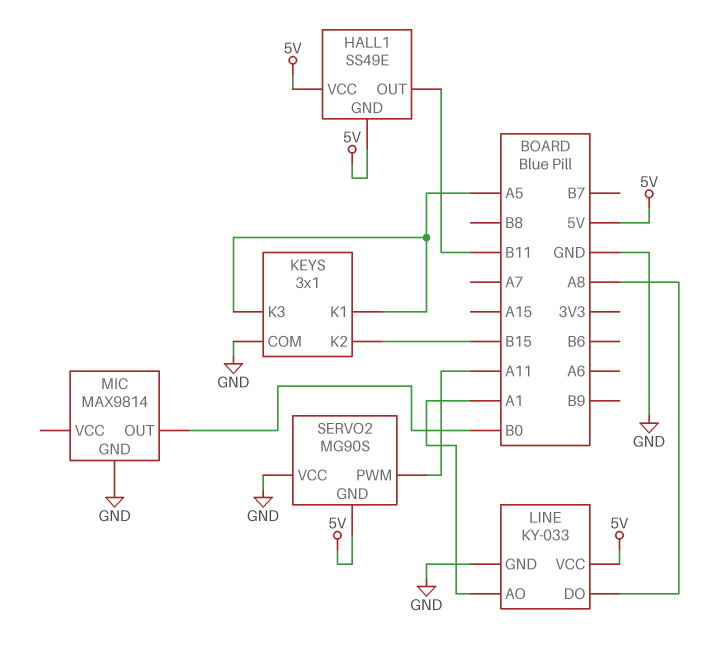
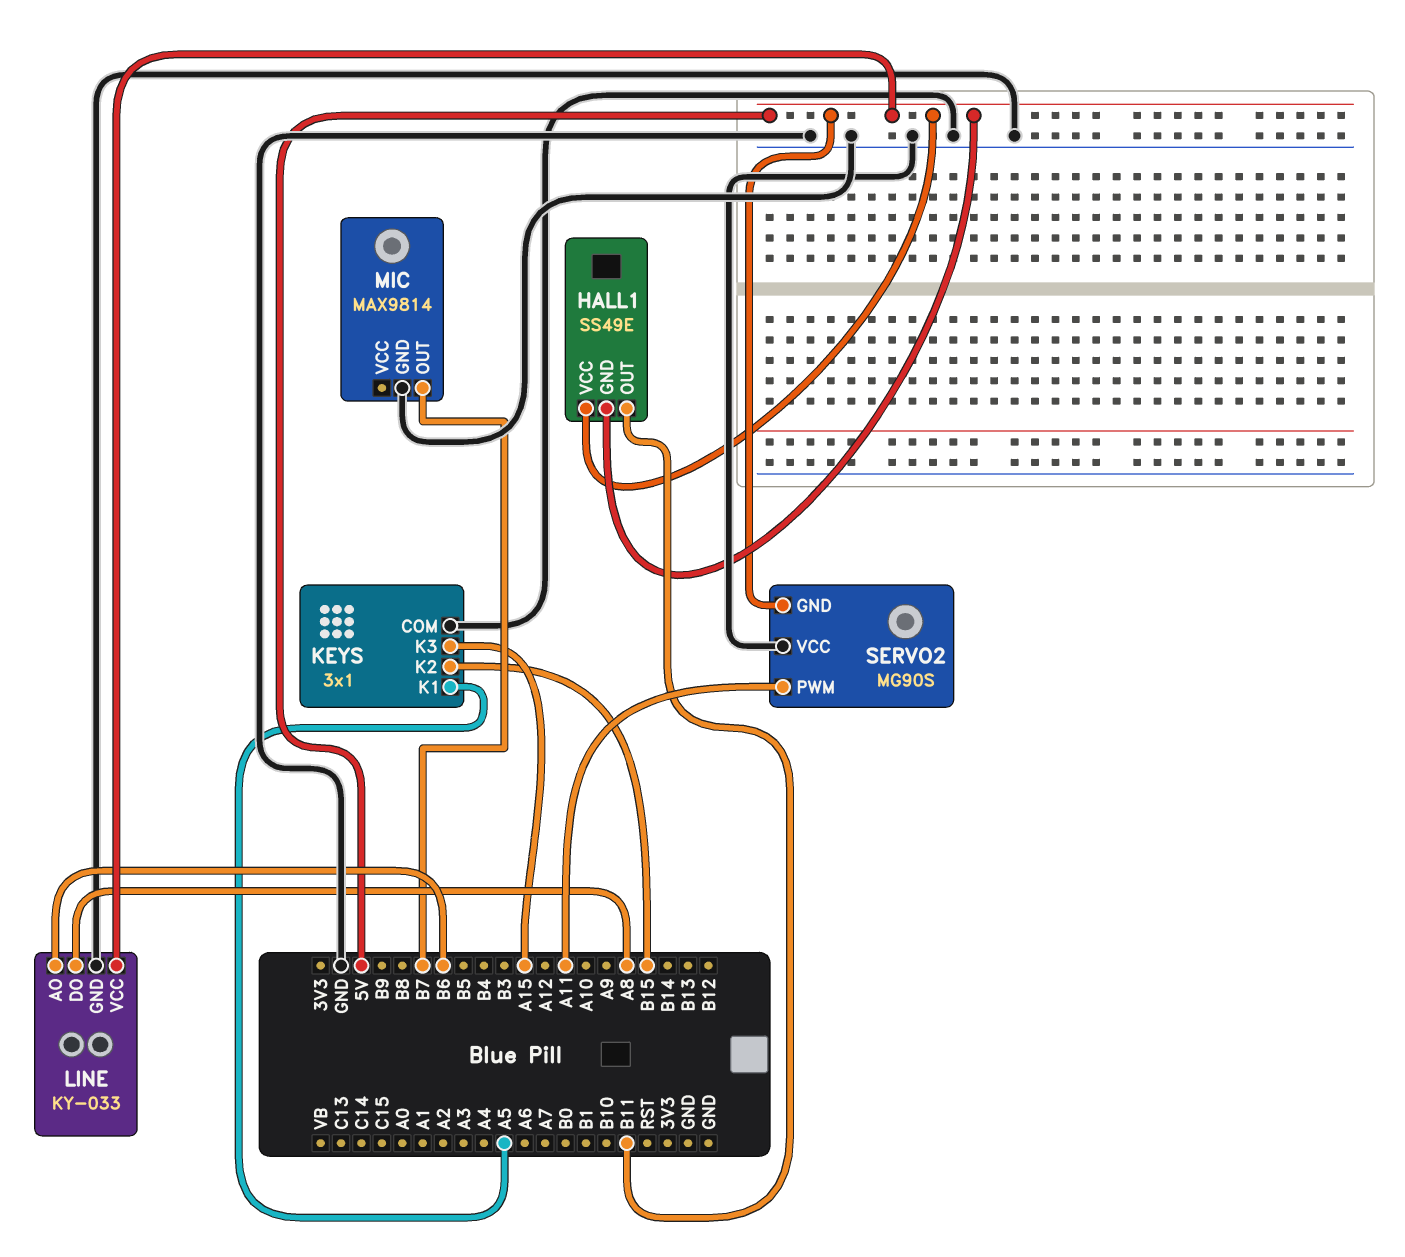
KEYS pin K3: A5 -> A15
LINE pin AO: A1 -> B6
MIC pin OUT: B0 -> B7

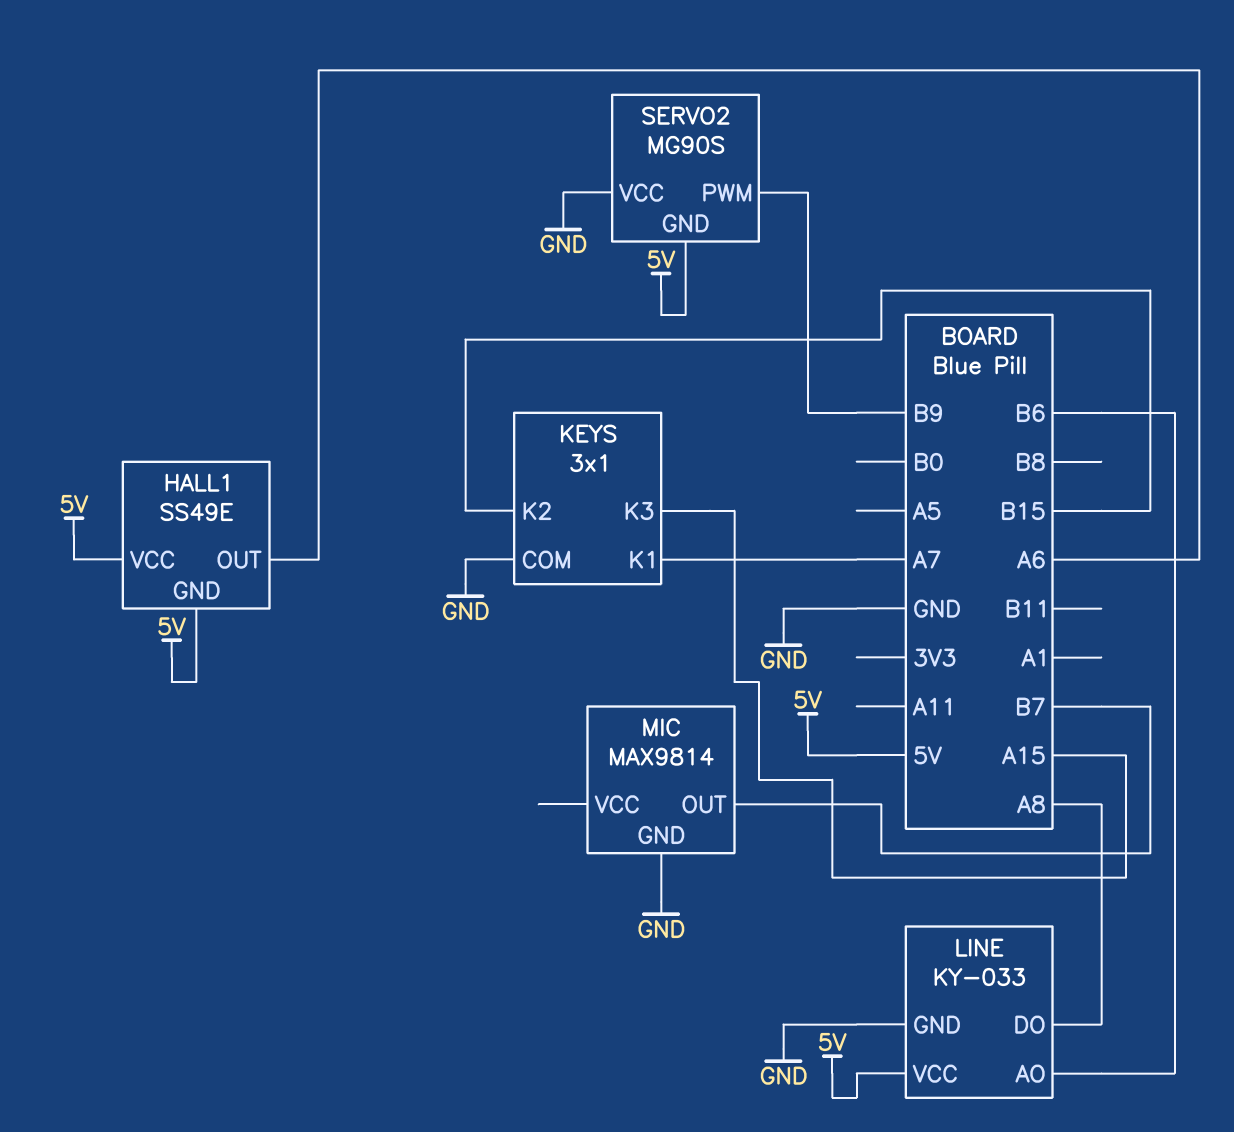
HALL1 pin OUT: B11 -> A6
KEYS pin K1: A5 -> A7
SERVO2 pin PWM: A11 -> B9

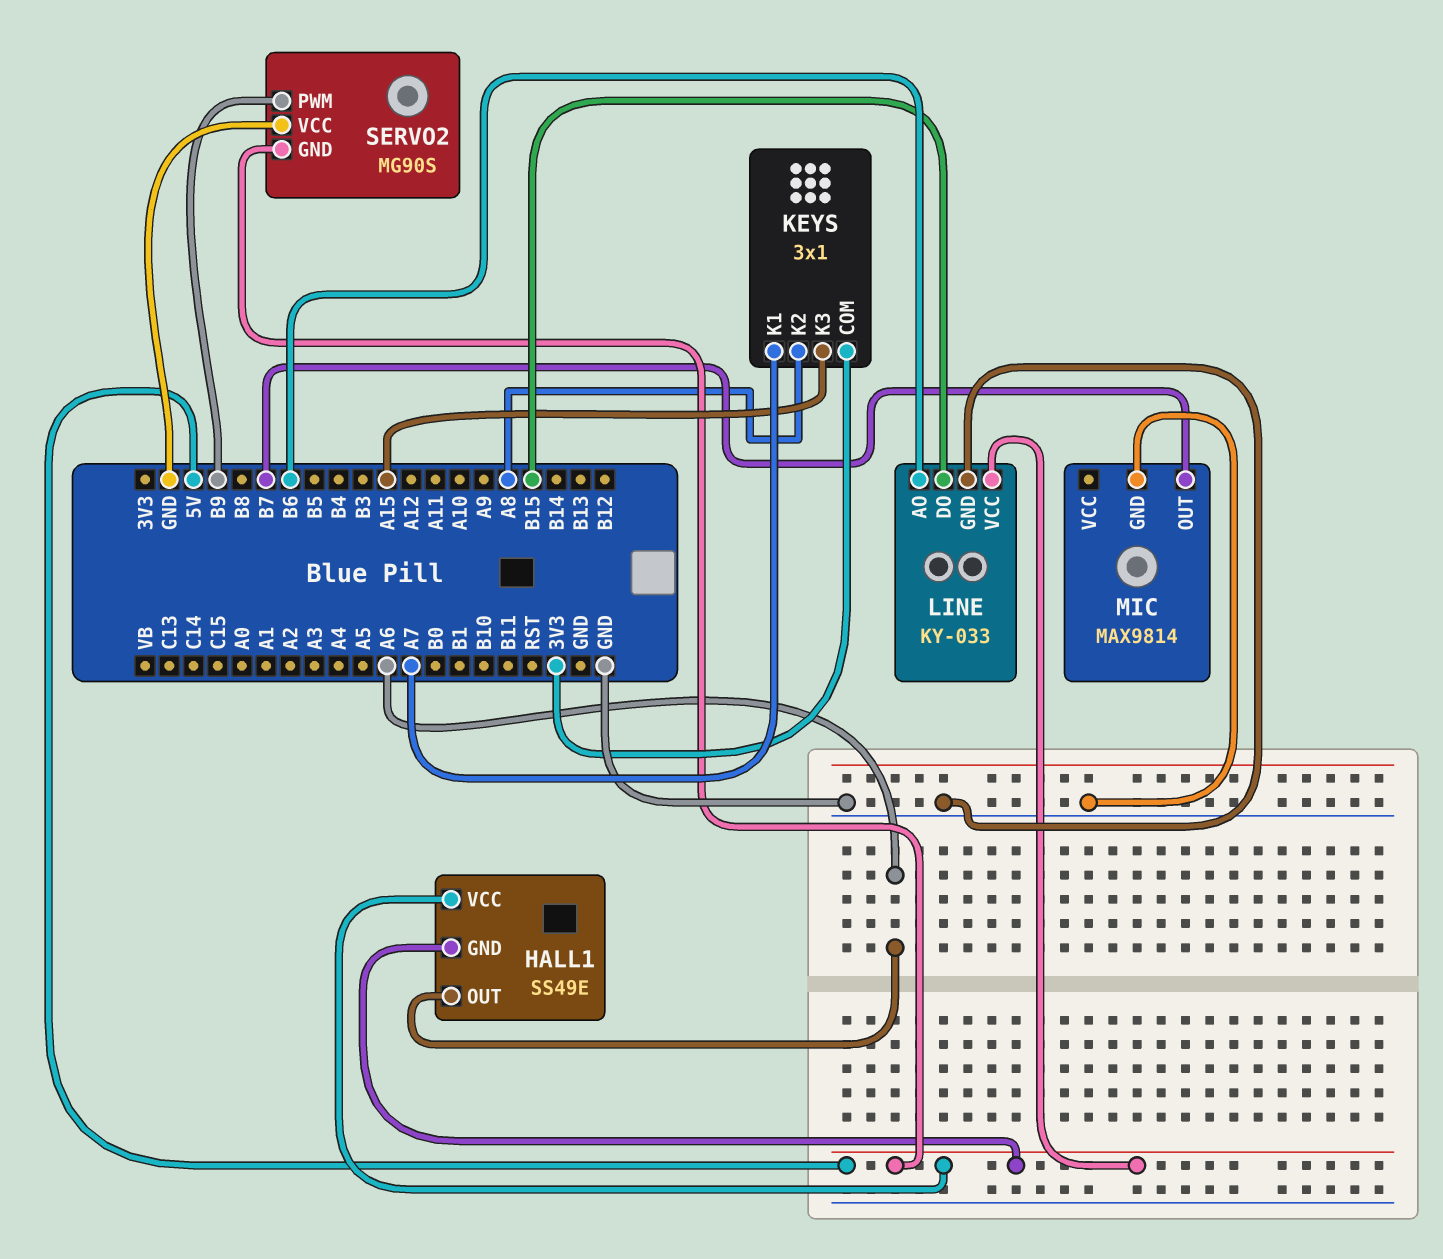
KEYS pin COM: GND -> 3V3
KEYS pin K2: B15 -> A8
LINE pin DO: A8 -> B15

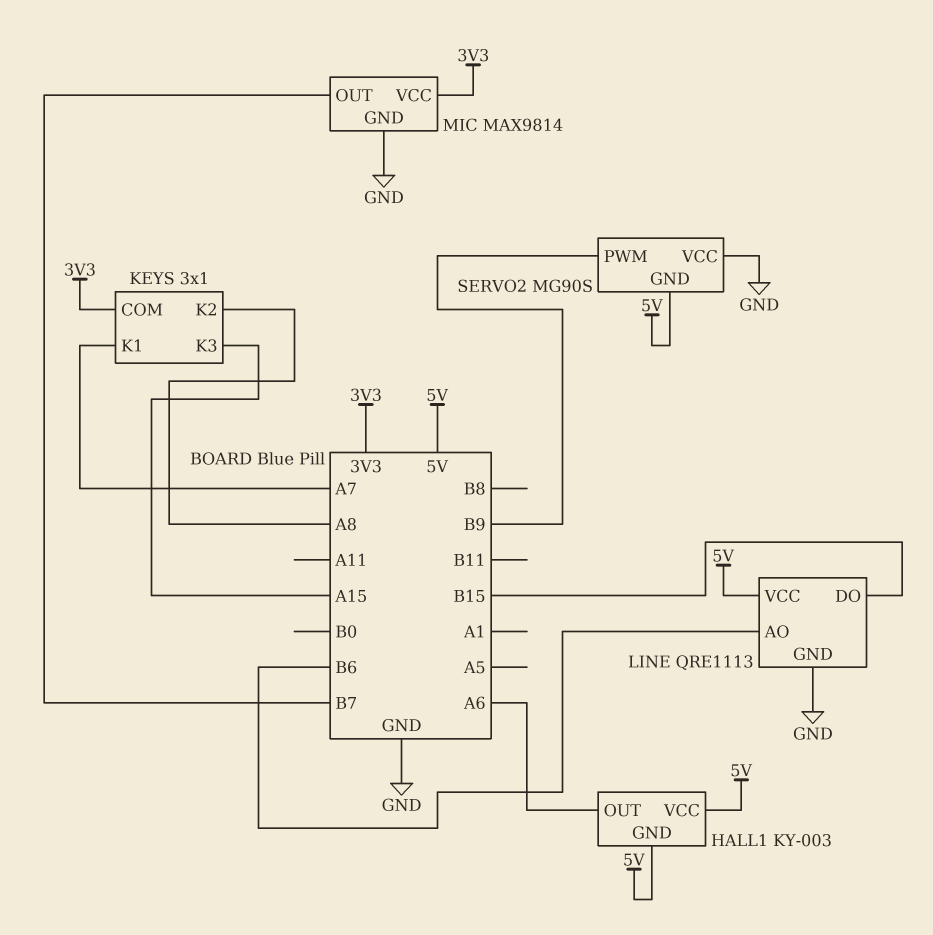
HALL1: SS49E -> KY-003
LINE: KY-033 -> QRE1113
MIC pin VCC: none -> 3V3

